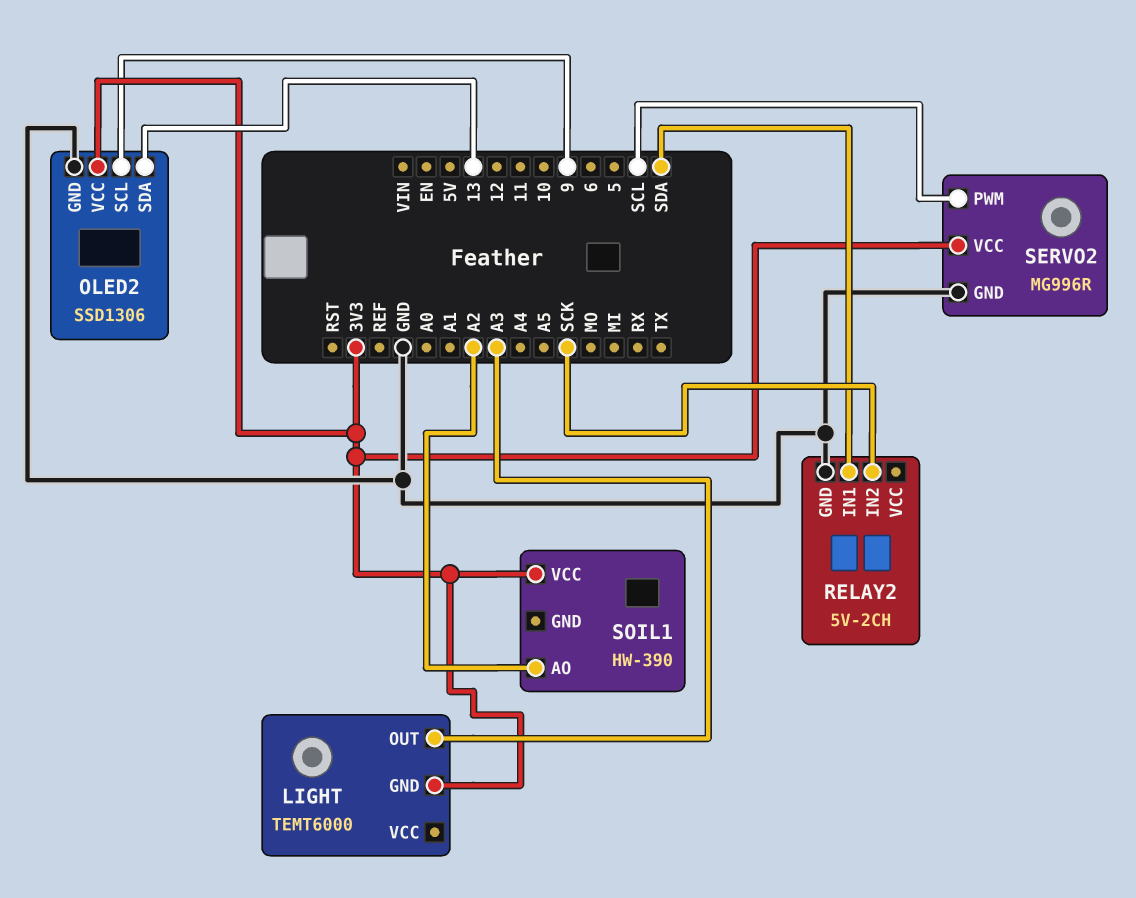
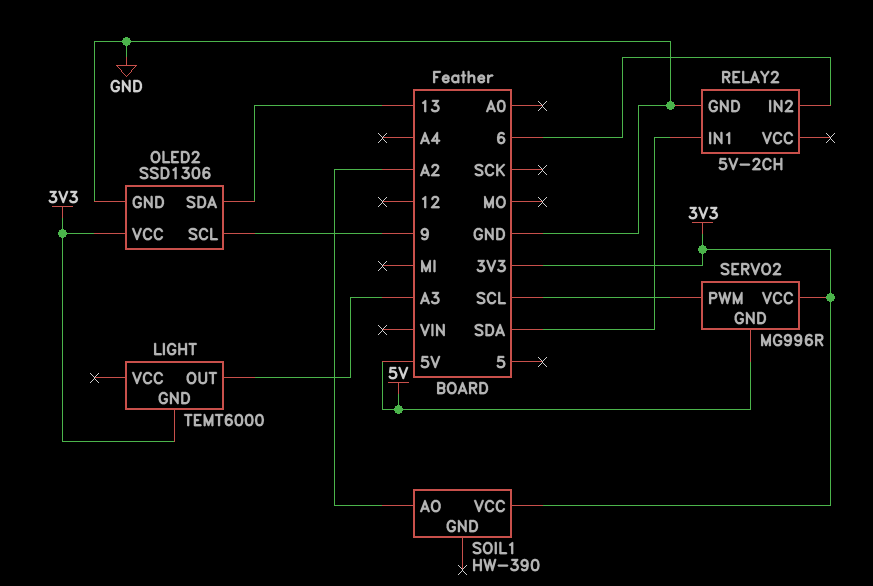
RELAY2 pin IN2: SCK -> 6
SERVO2 pin GND: GND -> 5V

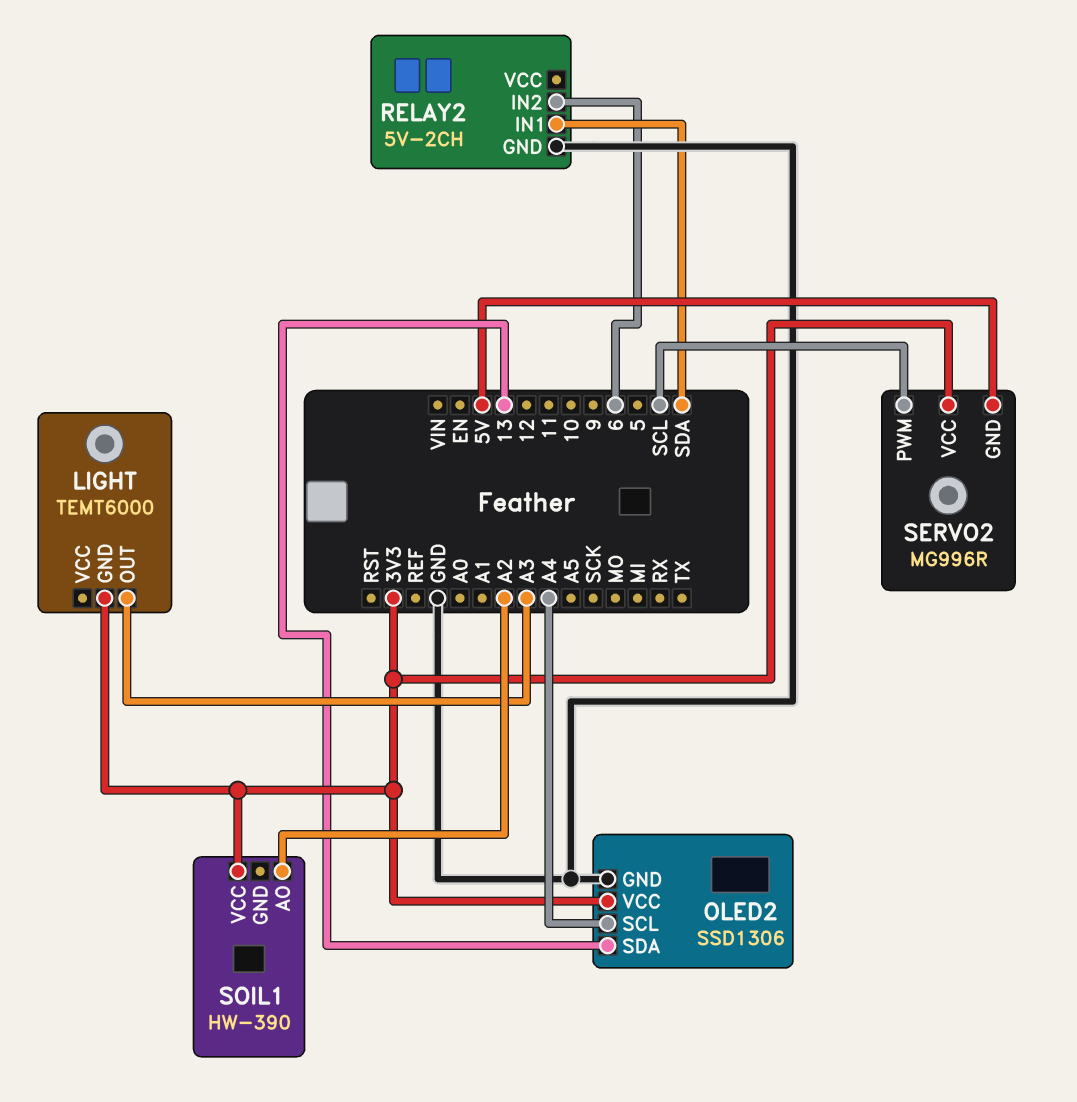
OLED2 pin SCL: 9 -> A4

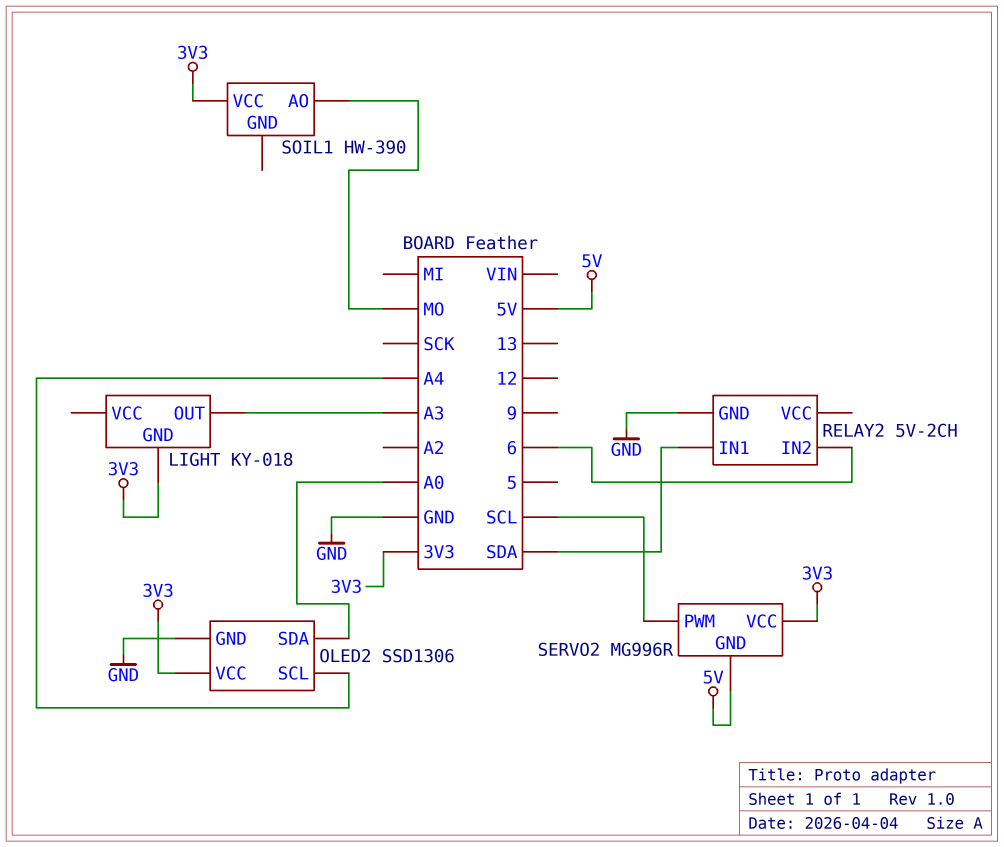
LIGHT: TEMT6000 -> KY-018
OLED2 pin SDA: 13 -> A0
SOIL1 pin AO: A2 -> MO

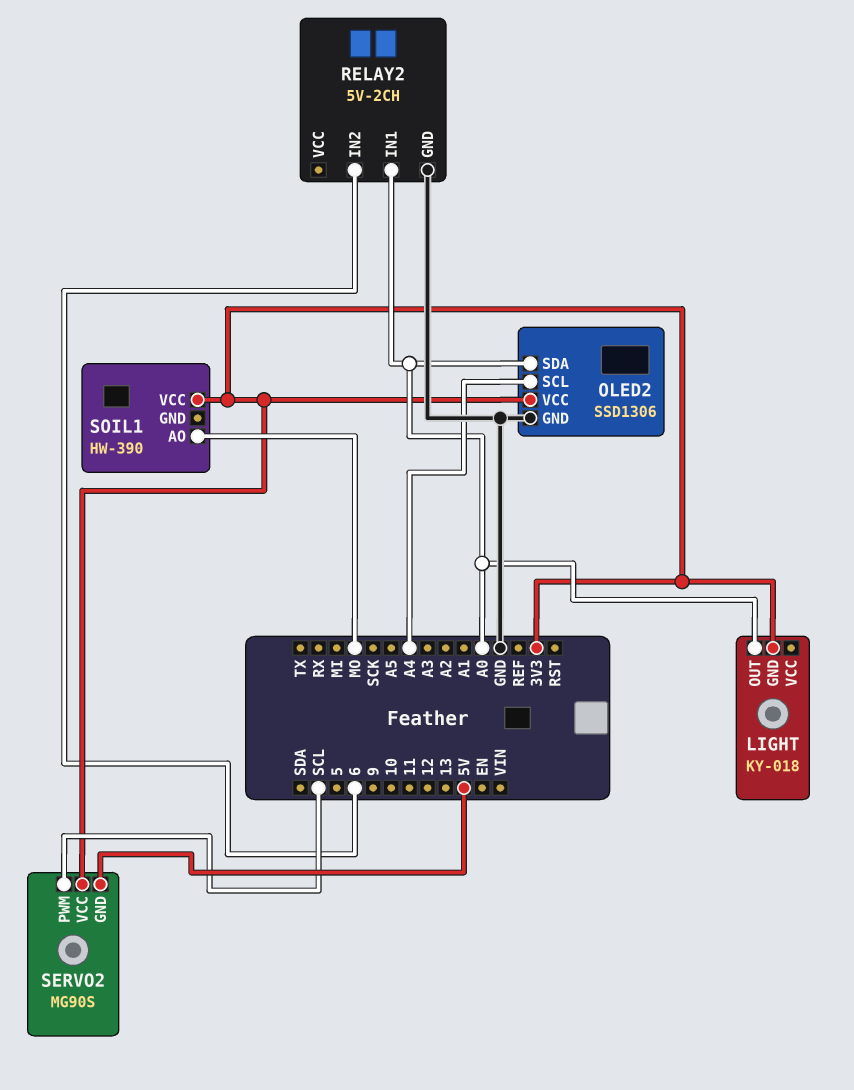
LIGHT pin OUT: A3 -> A0
RELAY2 pin IN1: SDA -> A0
SERVO2: MG996R -> MG90S

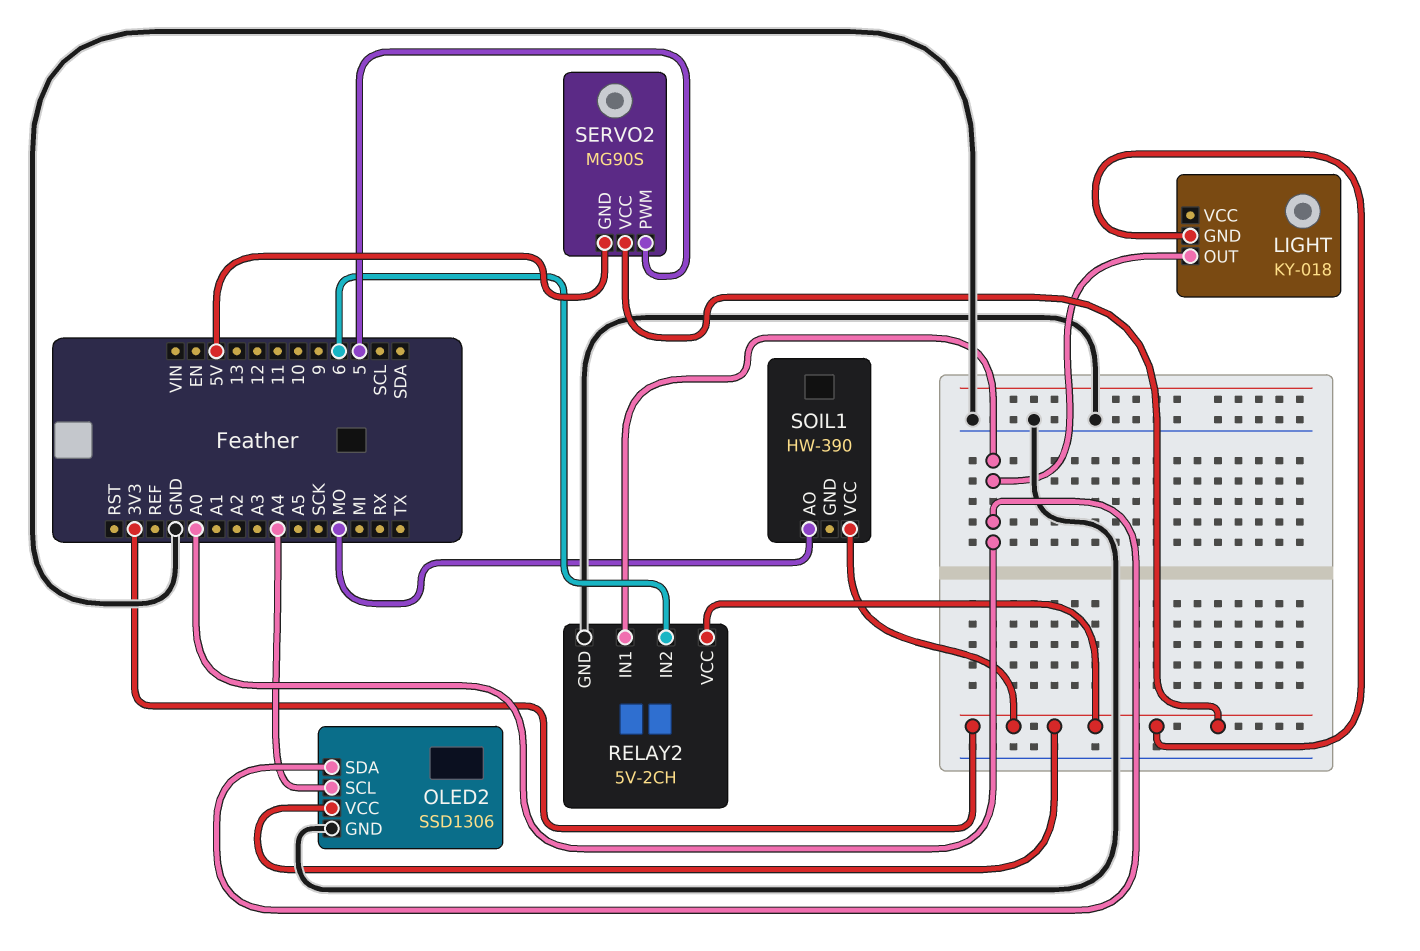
RELAY2 pin VCC: none -> 3V3
SERVO2 pin PWM: SCL -> 5

